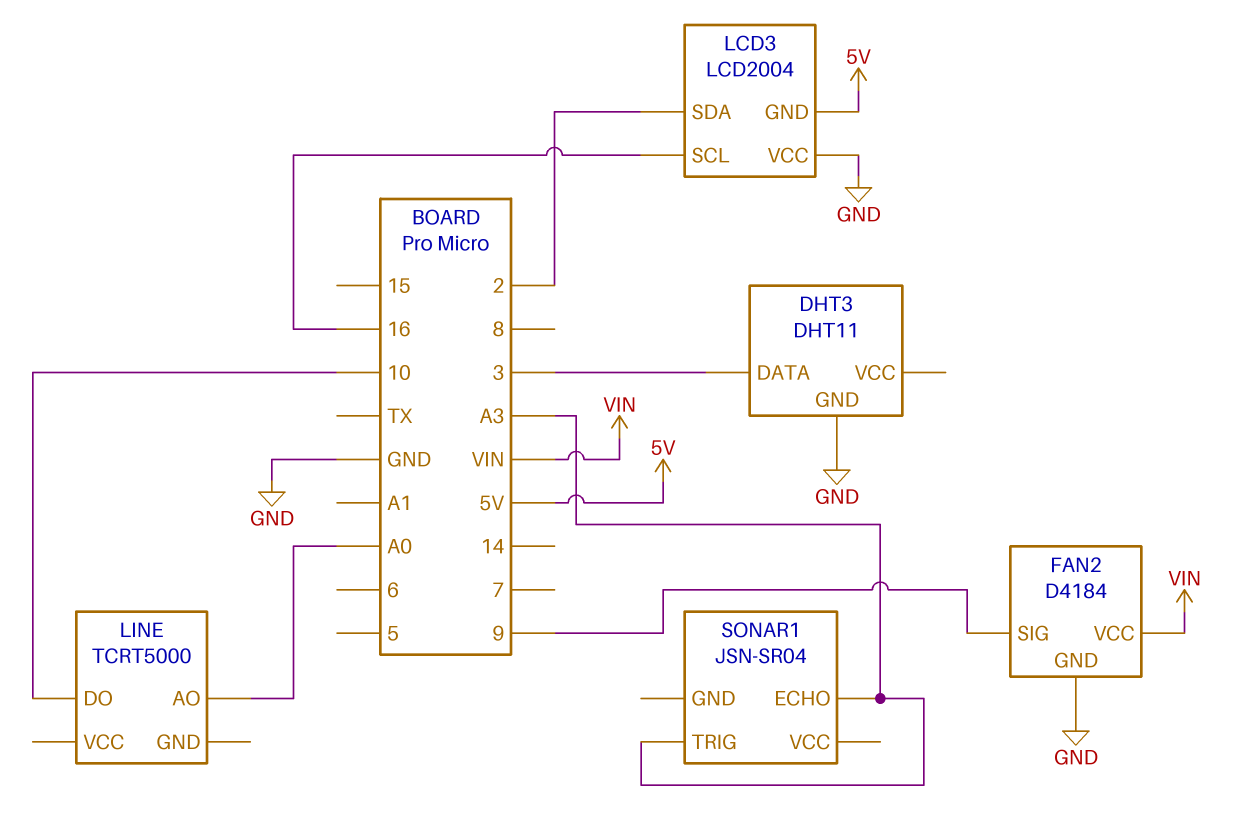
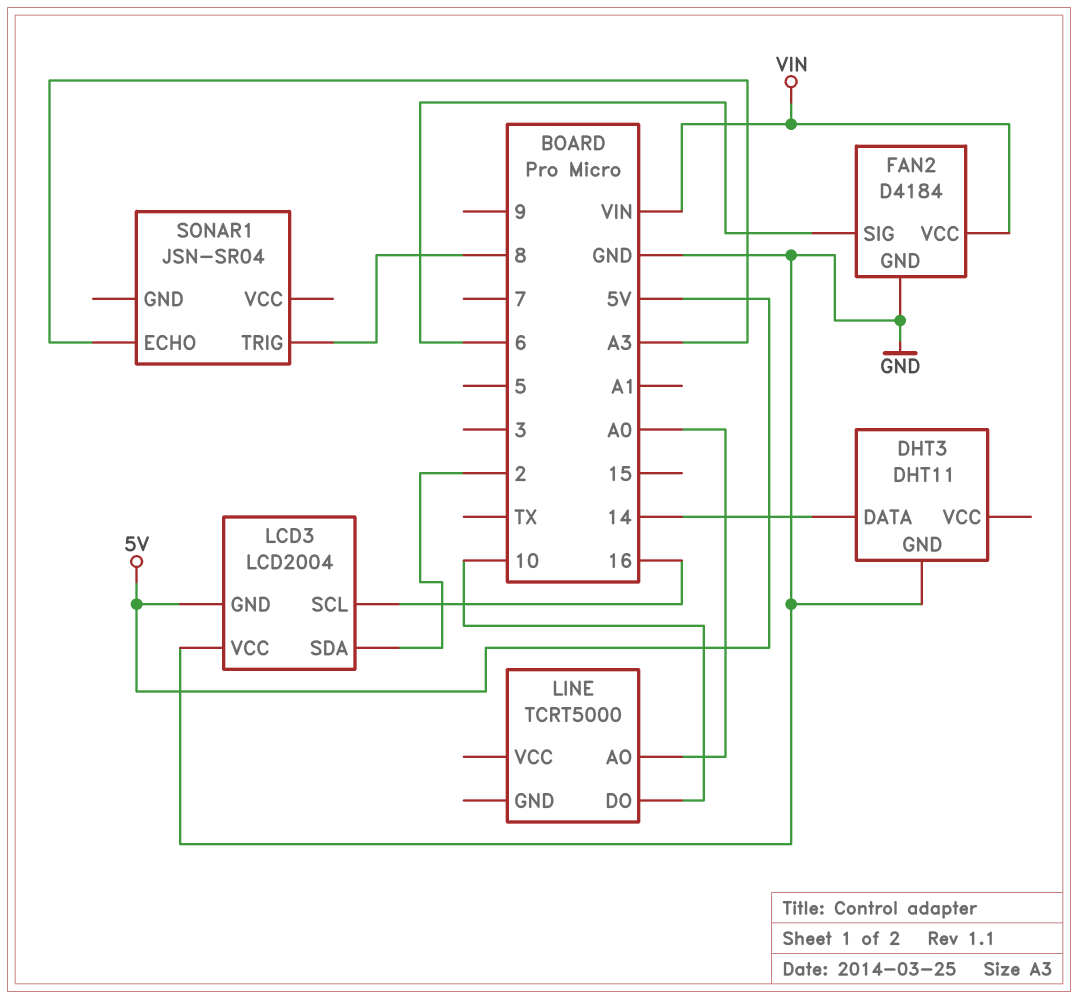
DHT3 pin DATA: 3 -> 14
FAN2 pin SIG: 9 -> 6
SONAR1 pin TRIG: A3 -> 8

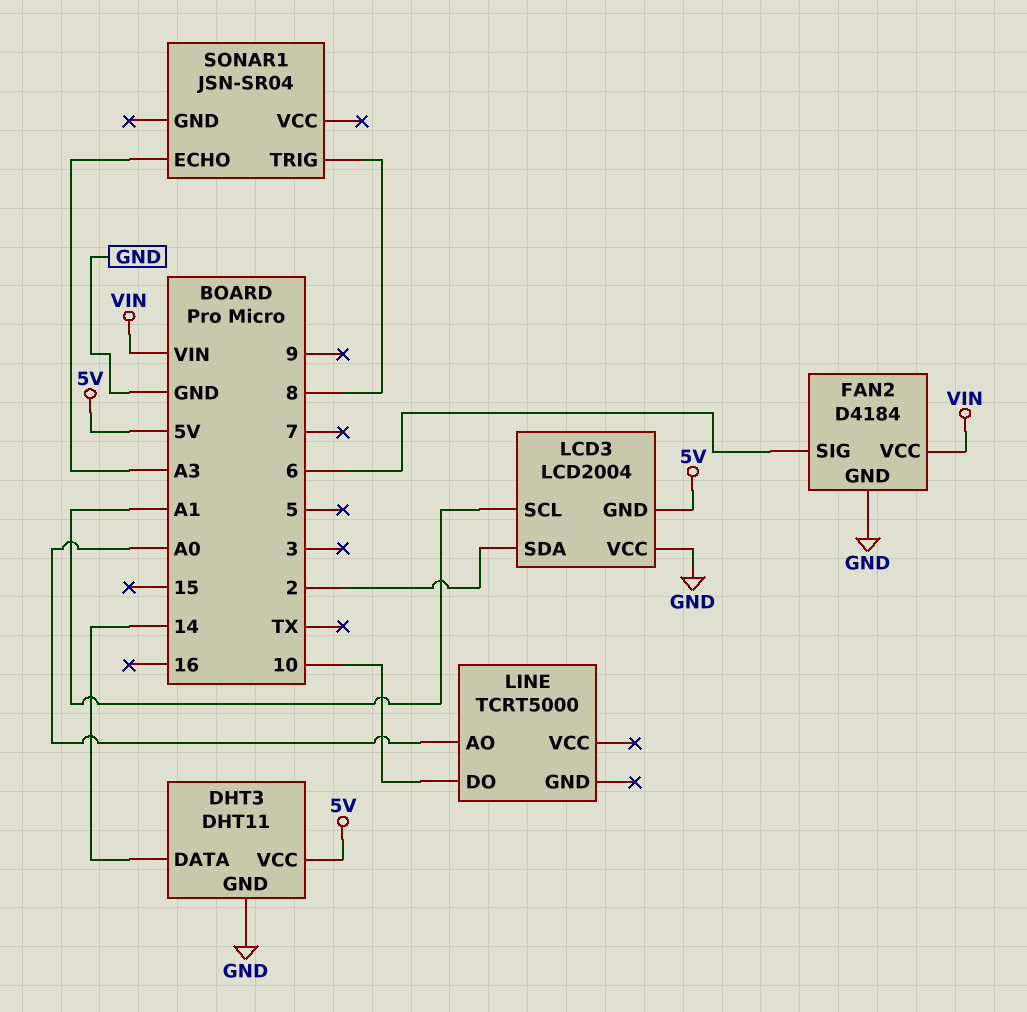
DHT3 pin VCC: none -> 5V
LCD3 pin SCL: 16 -> A1

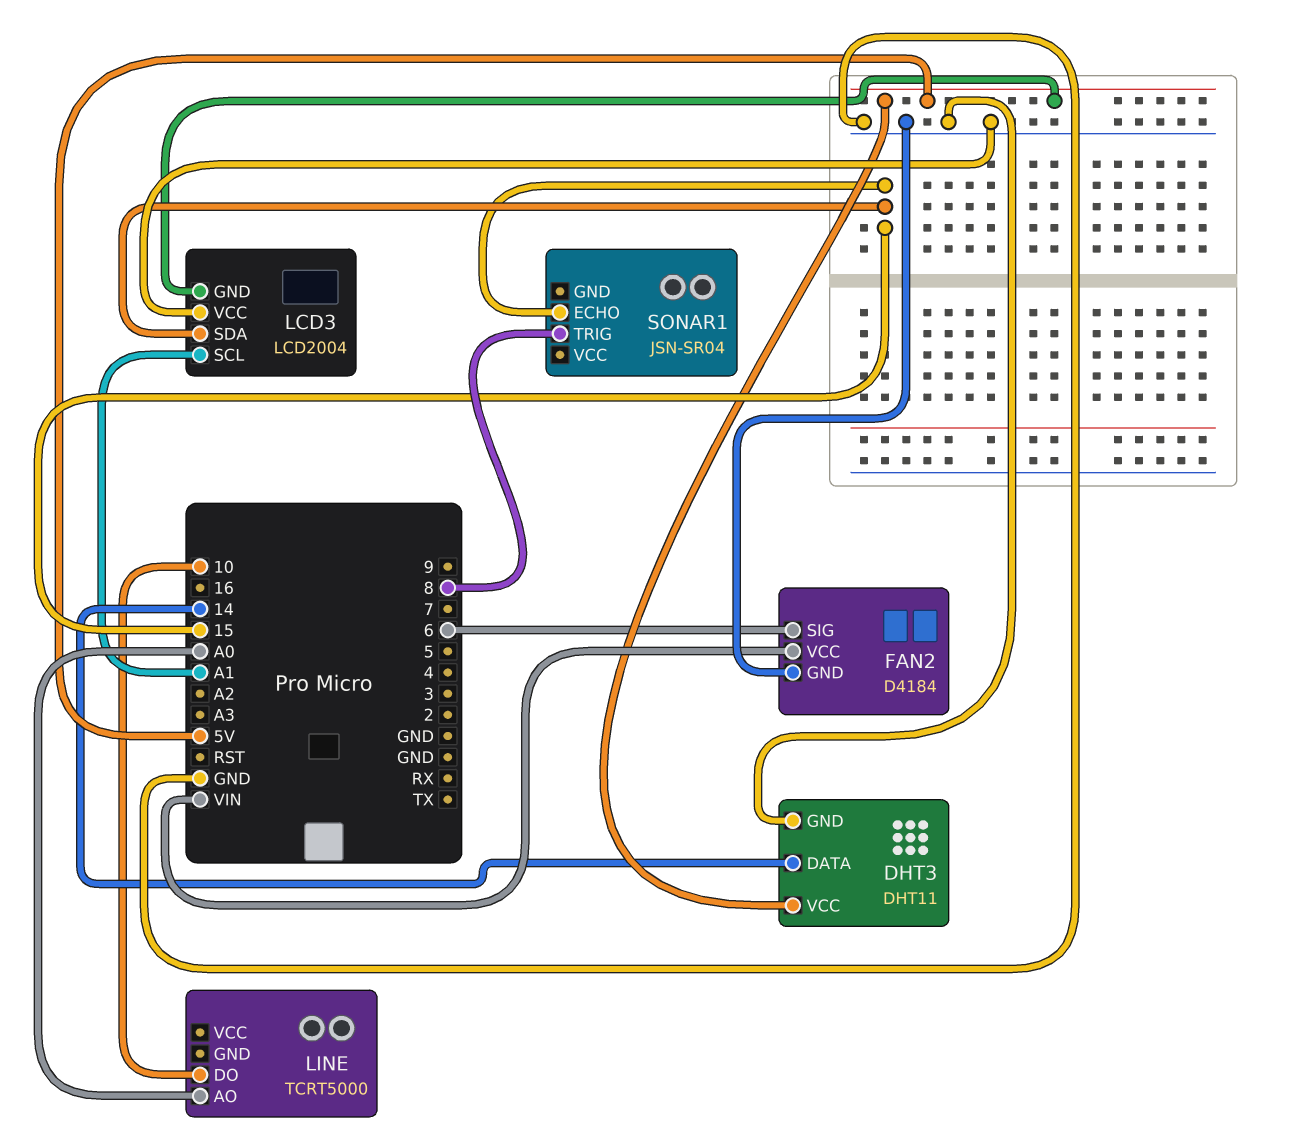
LCD3 pin SDA: 2 -> 15
SONAR1 pin ECHO: A3 -> 15

